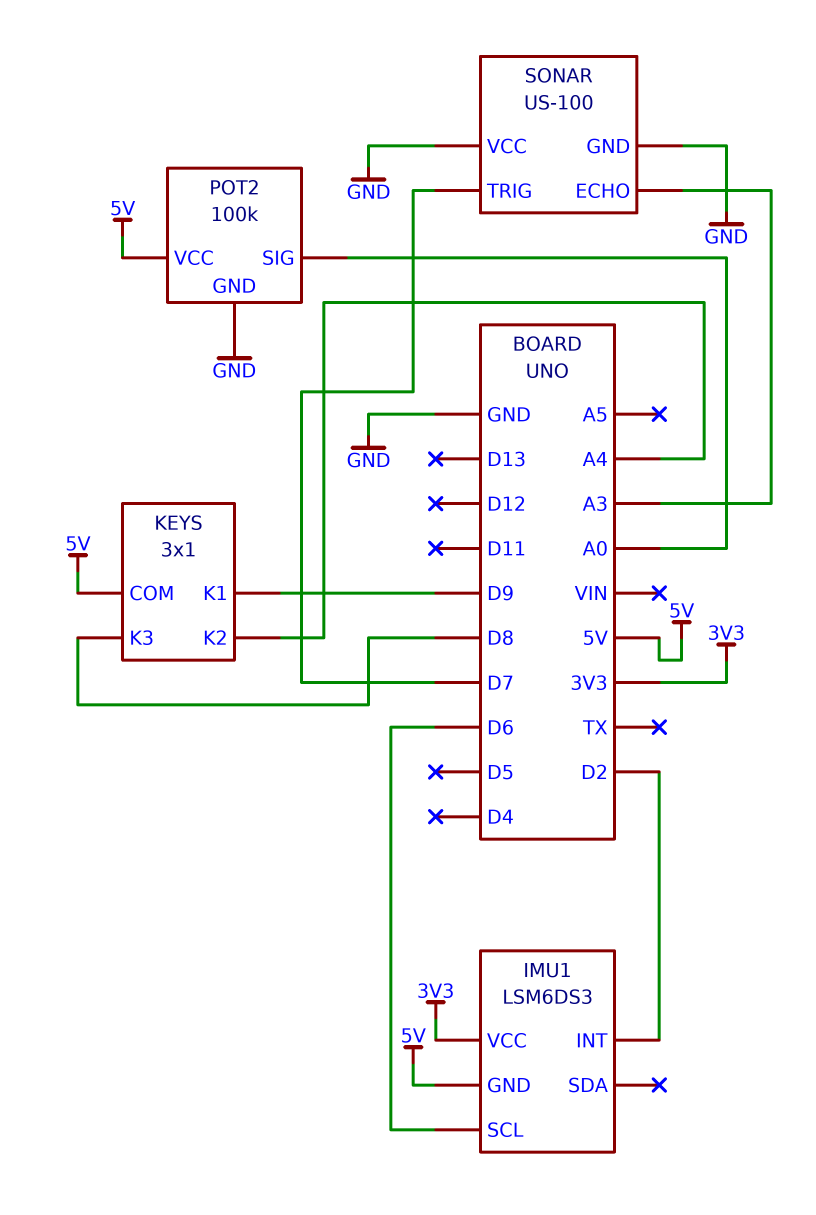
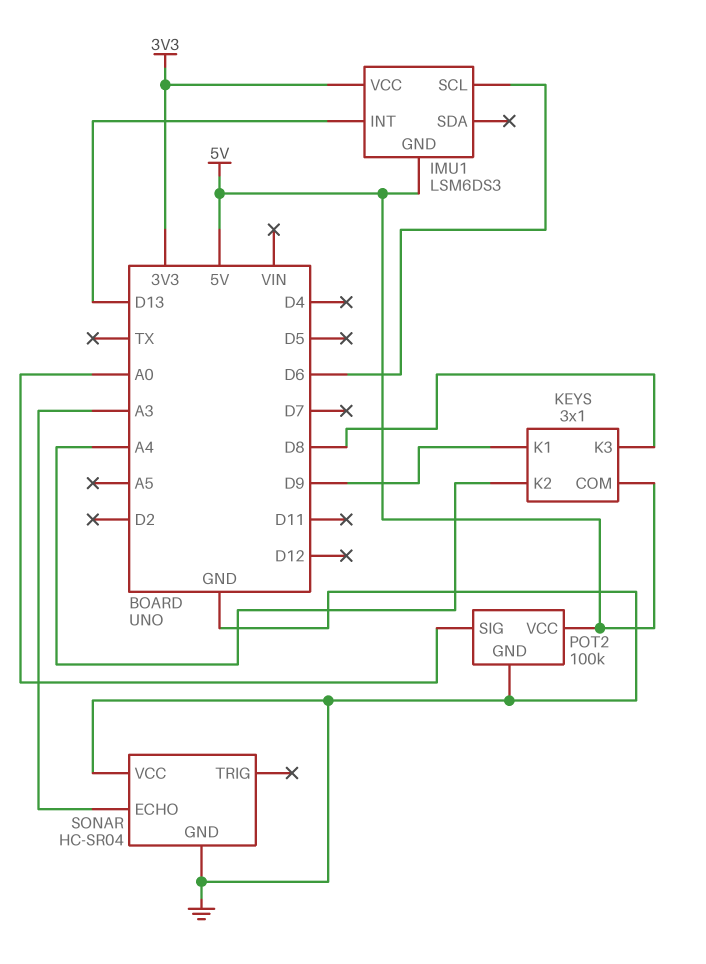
IMU1 pin INT: D2 -> D13
SONAR: US-100 -> HC-SR04
SONAR pin TRIG: D7 -> none

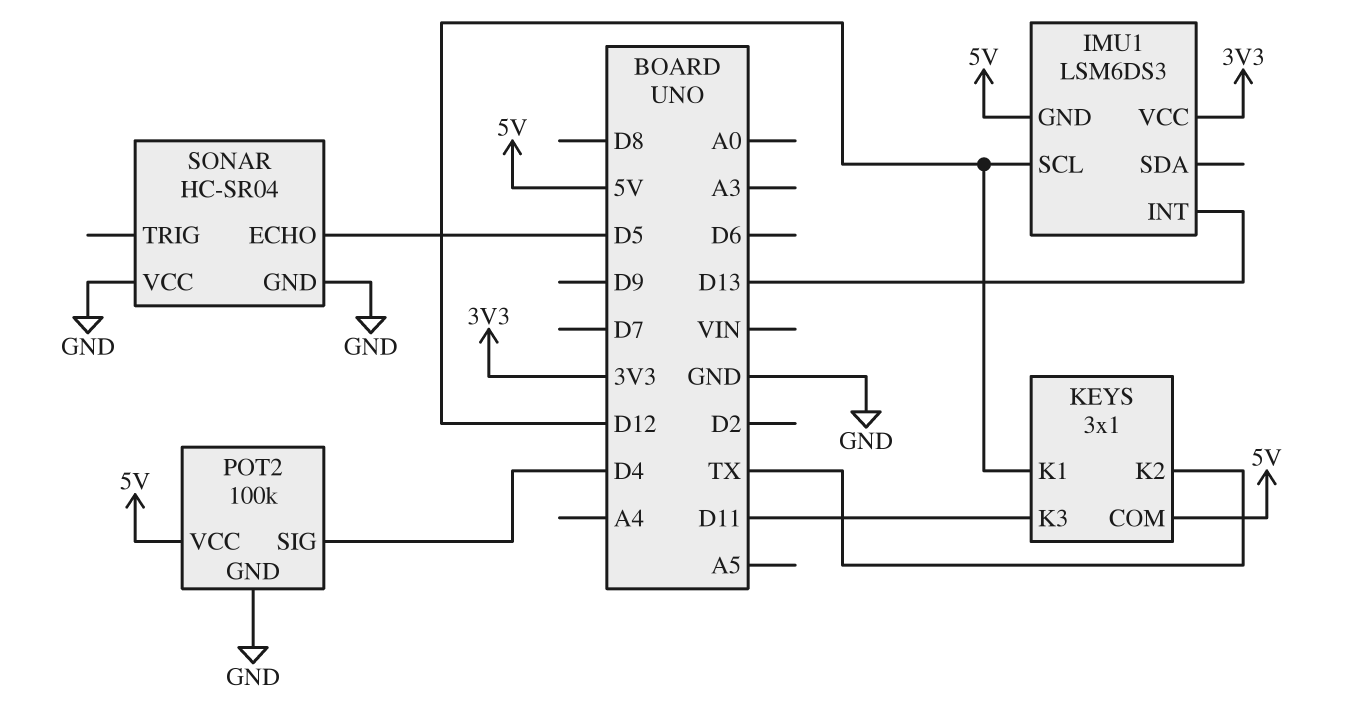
IMU1 pin SCL: D6 -> D12
KEYS pin K1: D9 -> D12
KEYS pin K2: A4 -> TX
KEYS pin K3: D8 -> D11
POT2 pin SIG: A0 -> D4
SONAR pin ECHO: A3 -> D5

